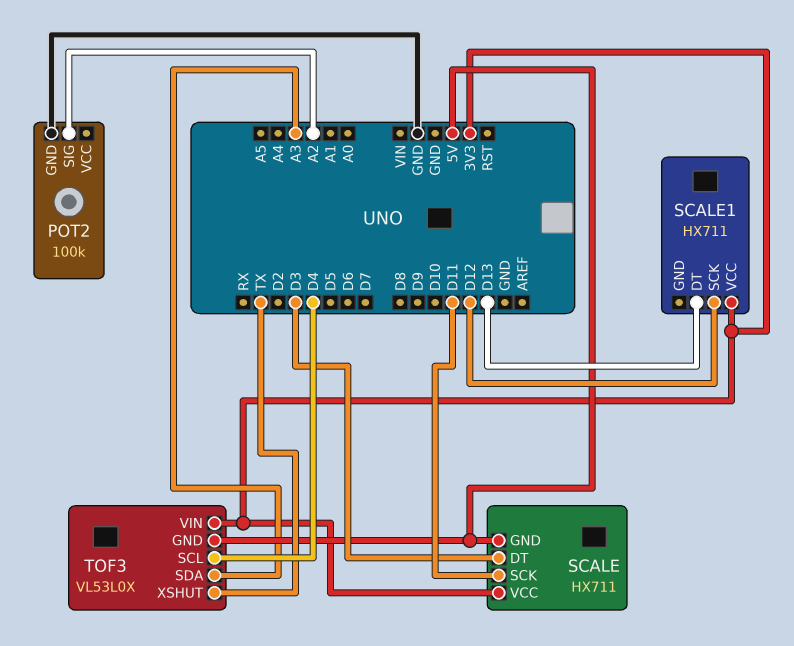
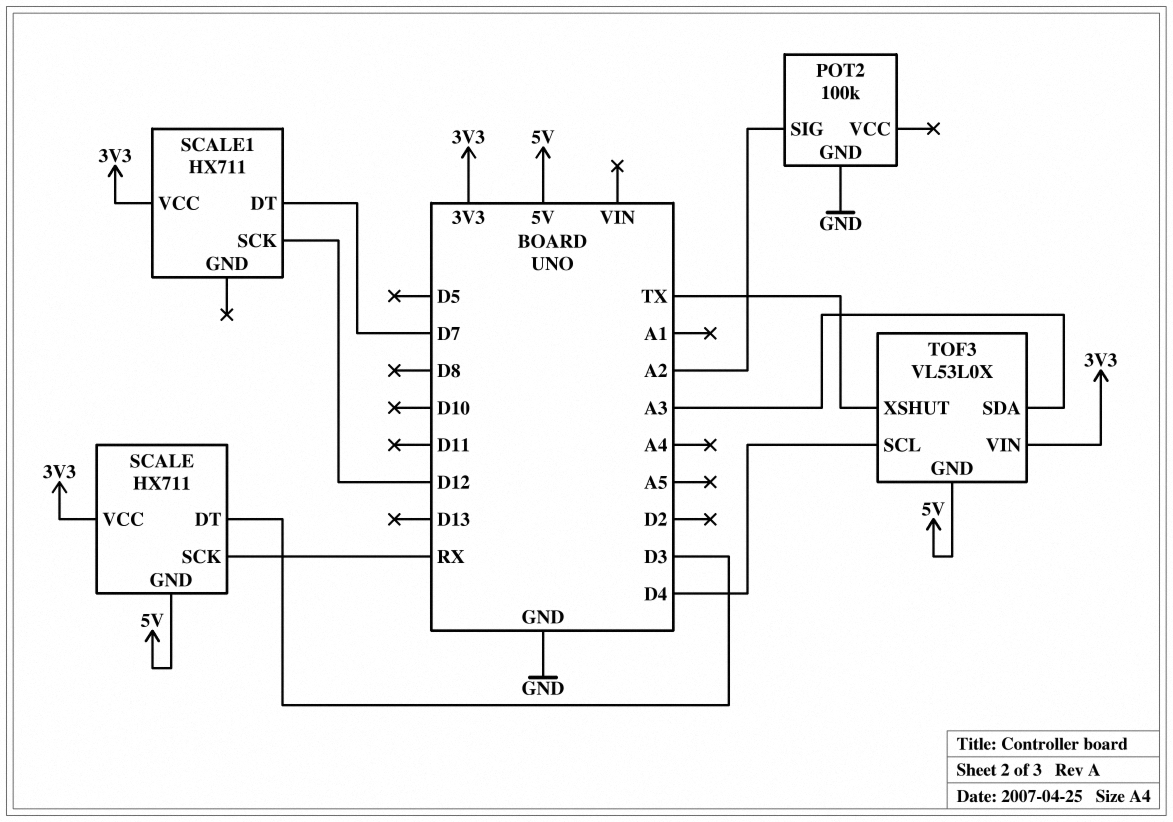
SCALE pin SCK: D11 -> RX
SCALE1 pin DT: D13 -> D7

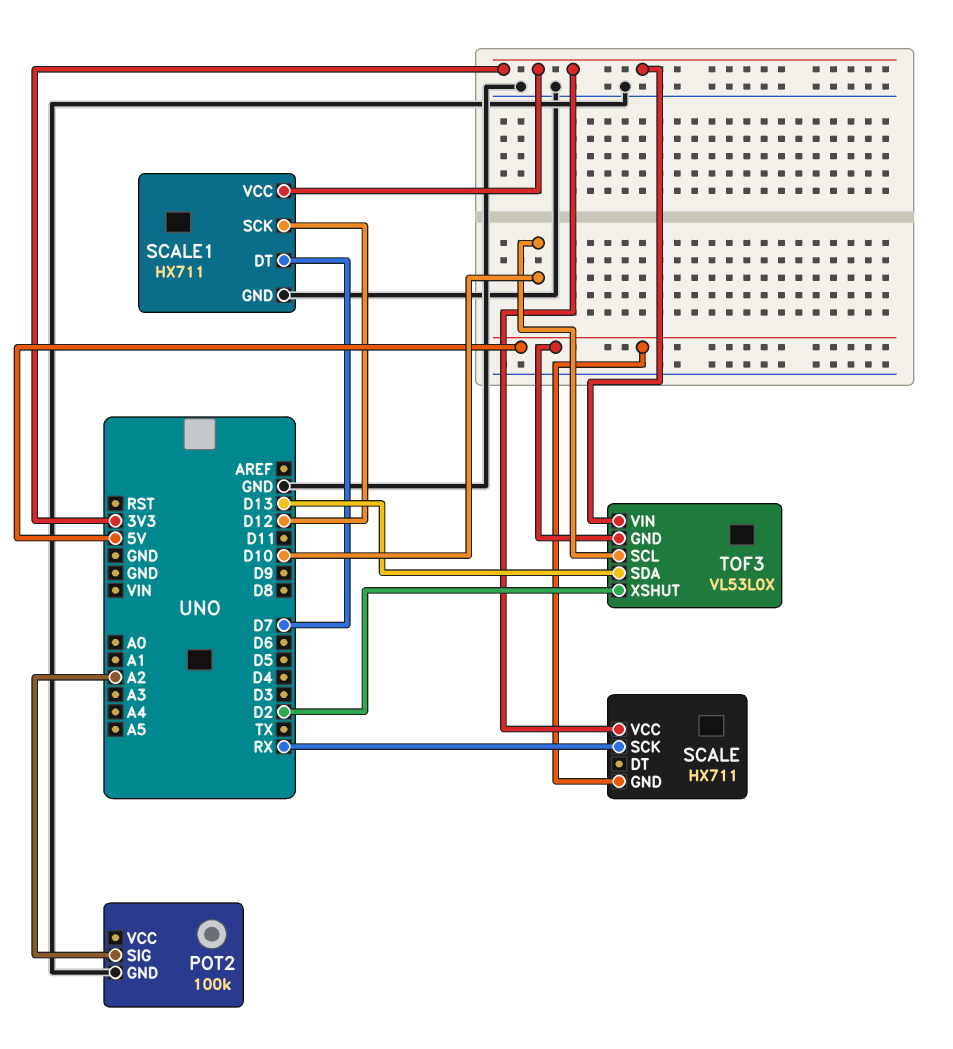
SCALE pin DT: D3 -> none
SCALE1 pin GND: none -> GND
TOF3 pin SCL: D4 -> D10
TOF3 pin SDA: A3 -> D13
TOF3 pin XSHUT: TX -> D2

